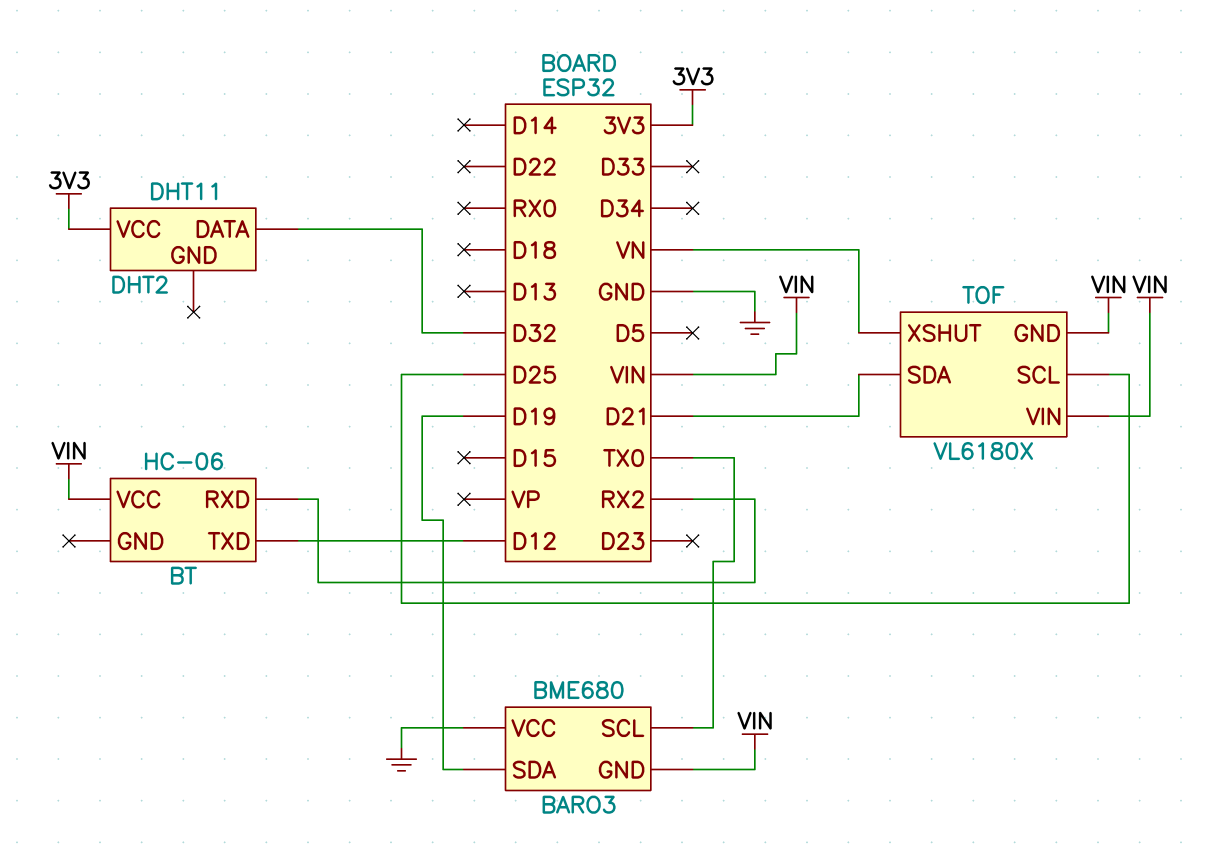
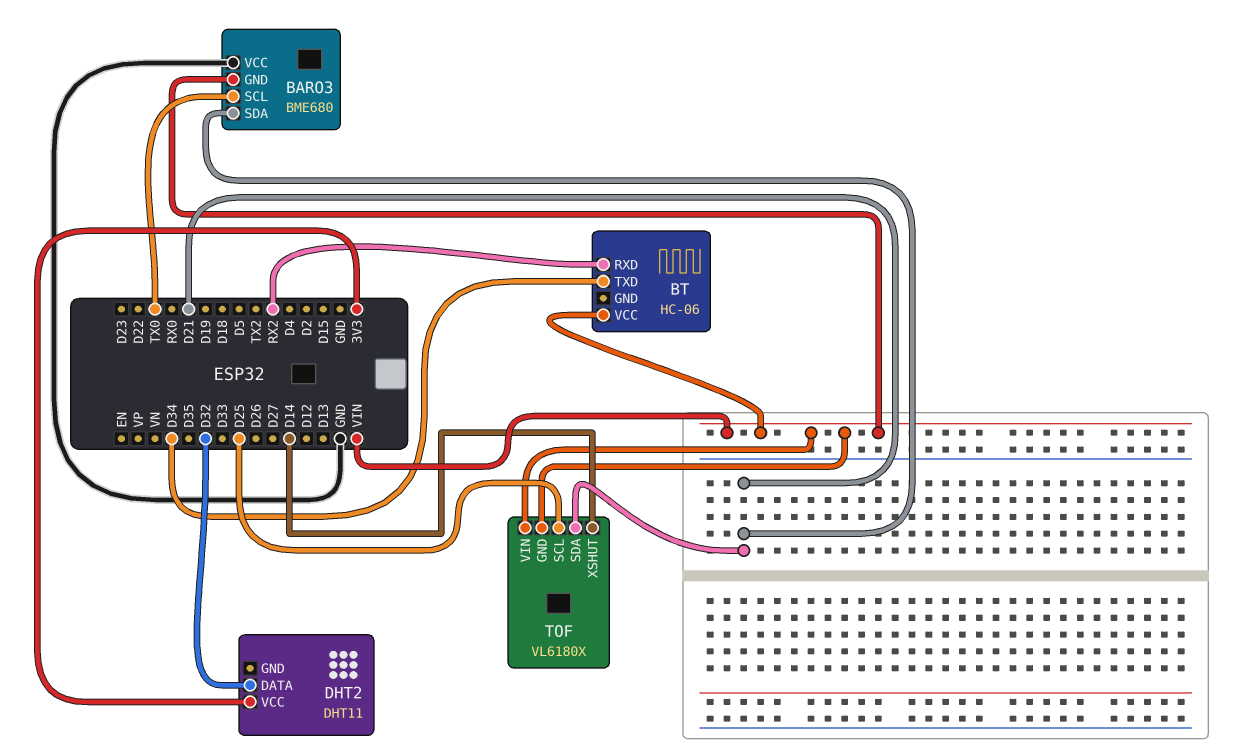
BARO3 pin SDA: D19 -> D21
BT pin TXD: D12 -> D34
TOF pin XSHUT: VN -> D14

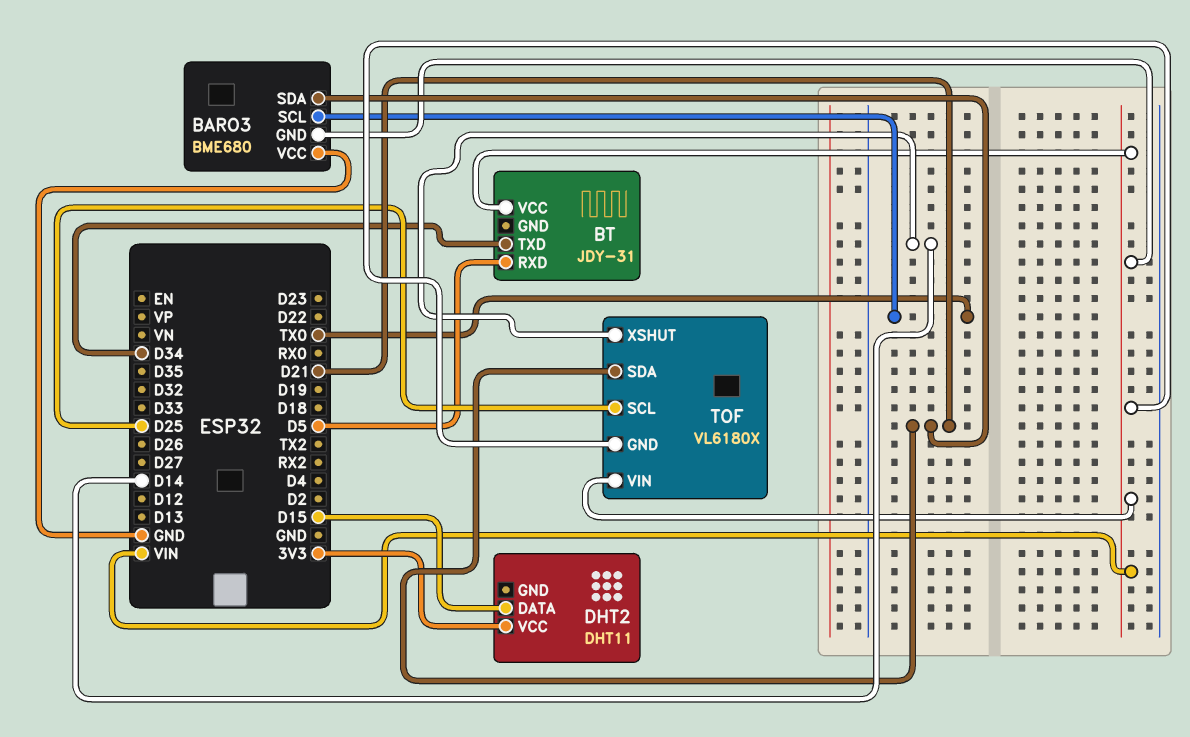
BT: HC-06 -> JDY-31
BT pin RXD: RX2 -> D5
DHT2 pin DATA: D32 -> D15

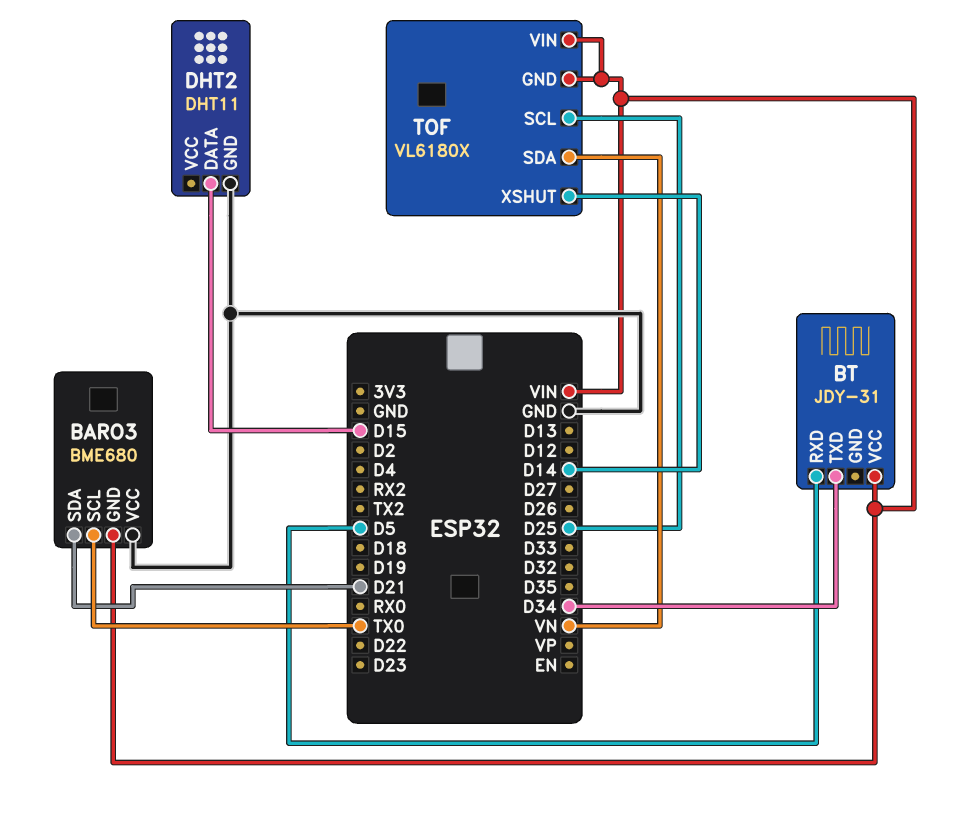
DHT2 pin GND: none -> GND
DHT2 pin VCC: 3V3 -> none
TOF pin SDA: D21 -> VN

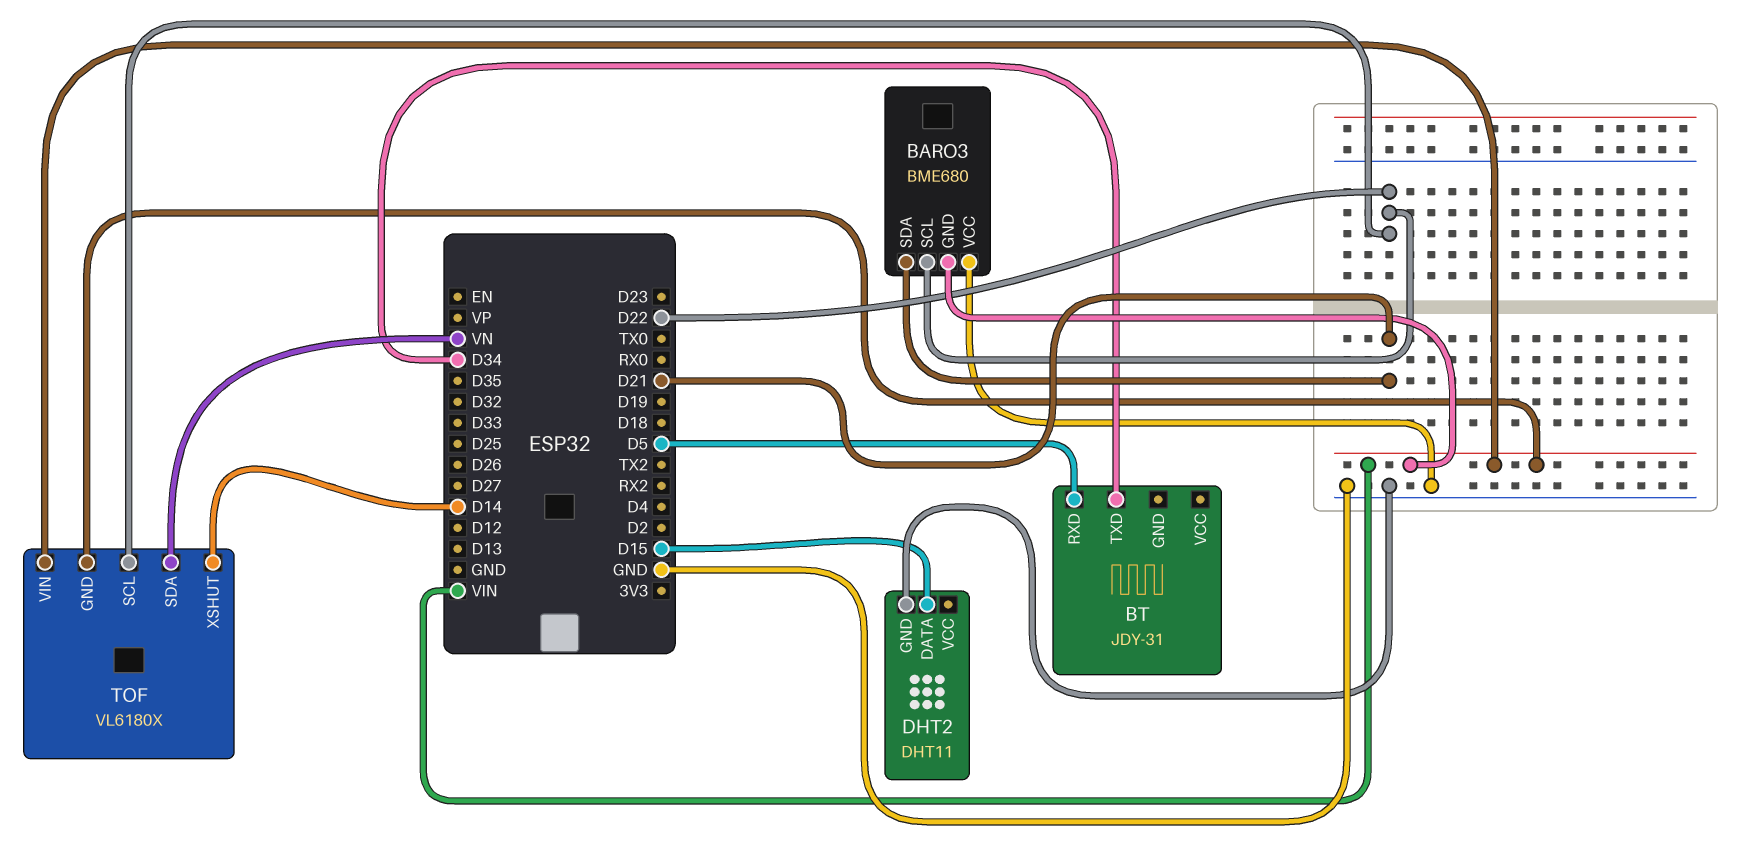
BARO3 pin SCL: TX0 -> D22
BT pin VCC: VIN -> none
TOF pin SCL: D25 -> D22

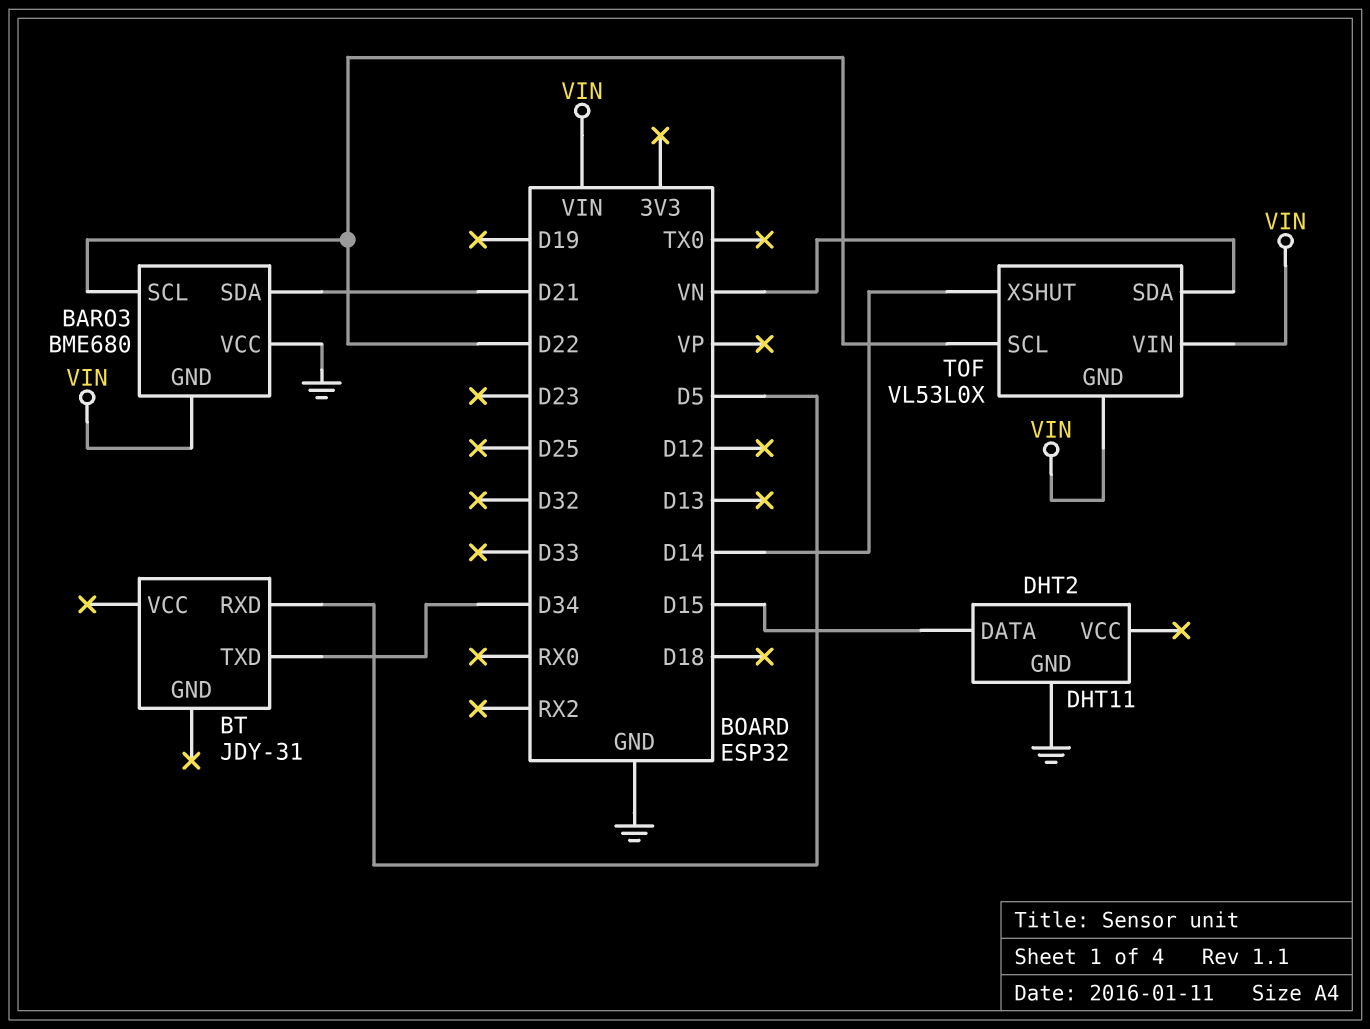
TOF: VL6180X -> VL53L0X

